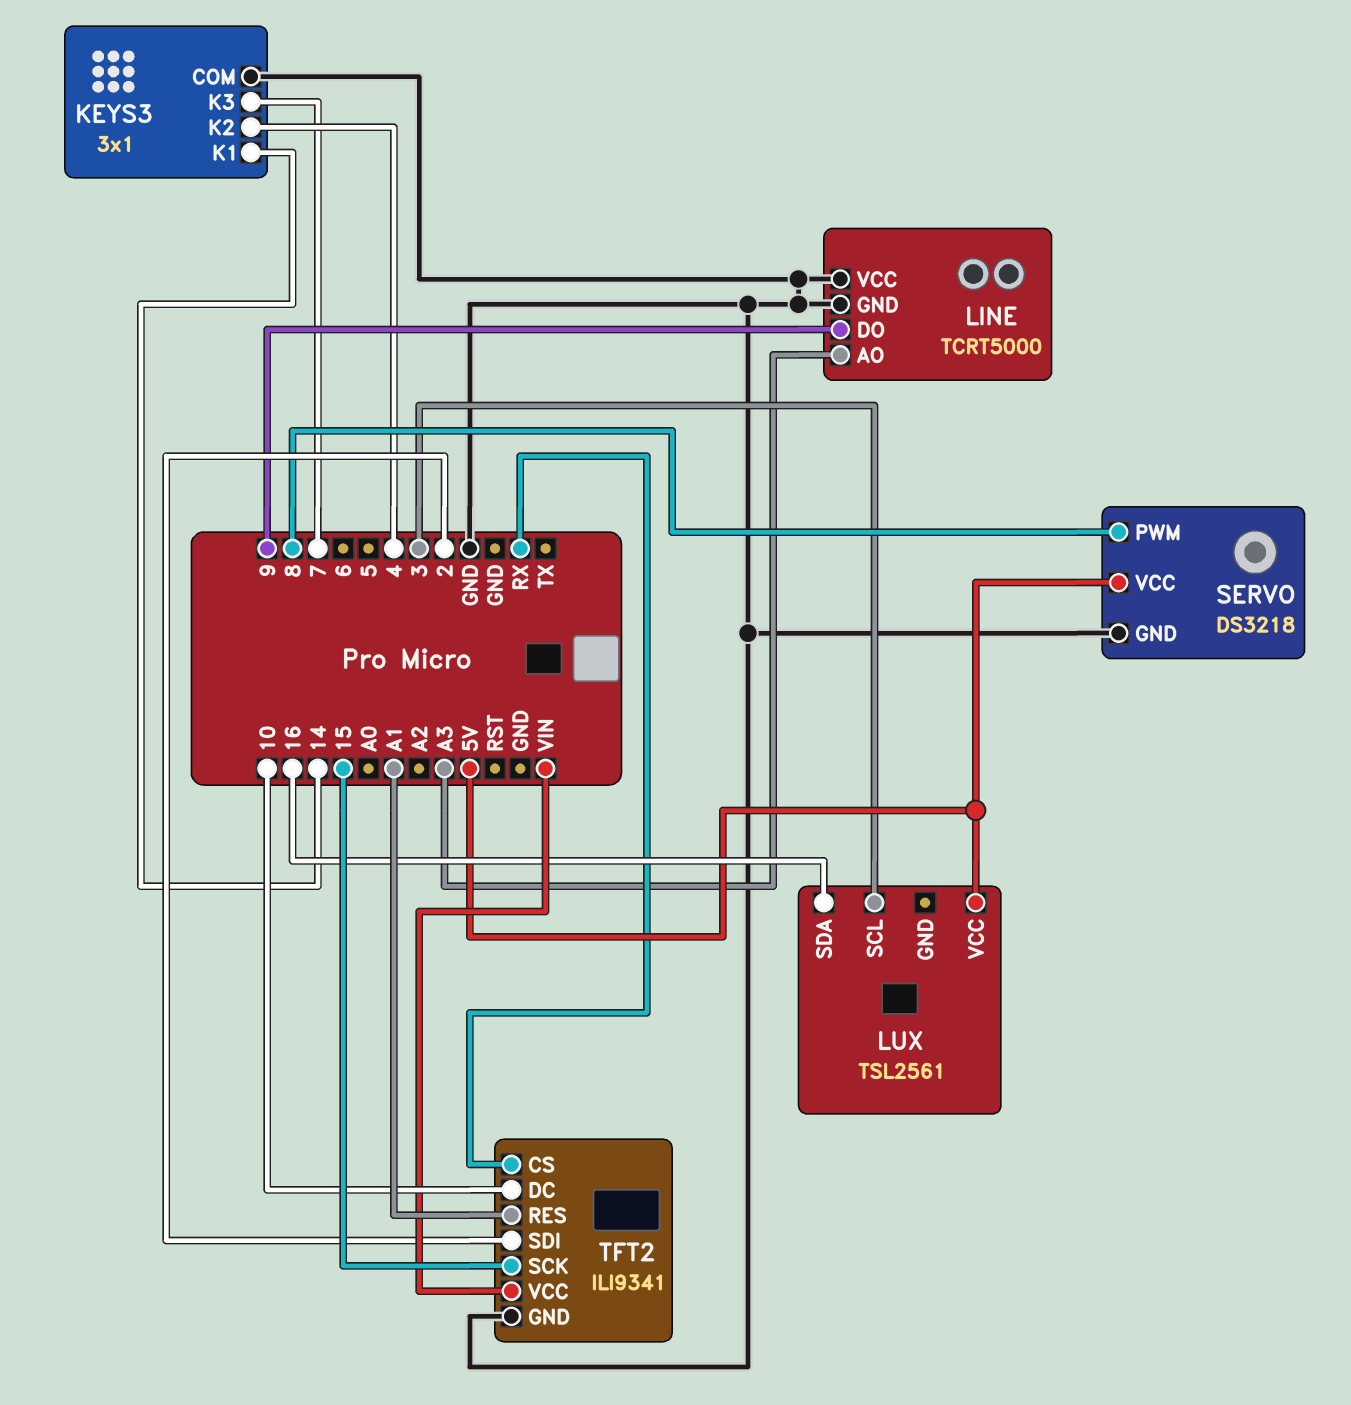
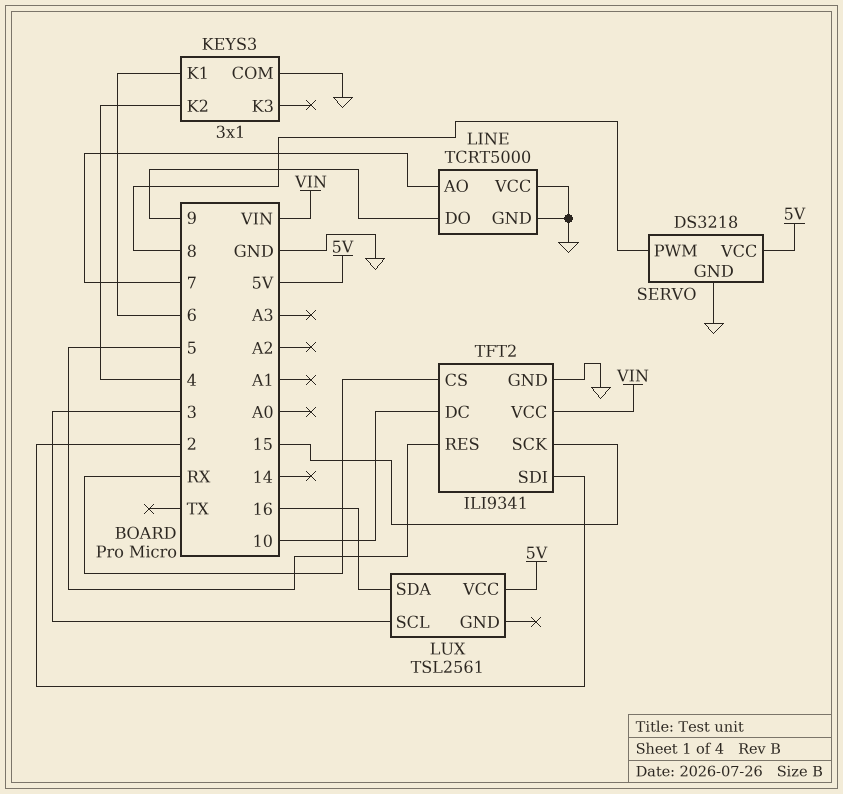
KEYS3 pin K1: 14 -> 6
KEYS3 pin K3: 7 -> none
LINE pin AO: A3 -> 7
TFT2 pin RES: A1 -> 5

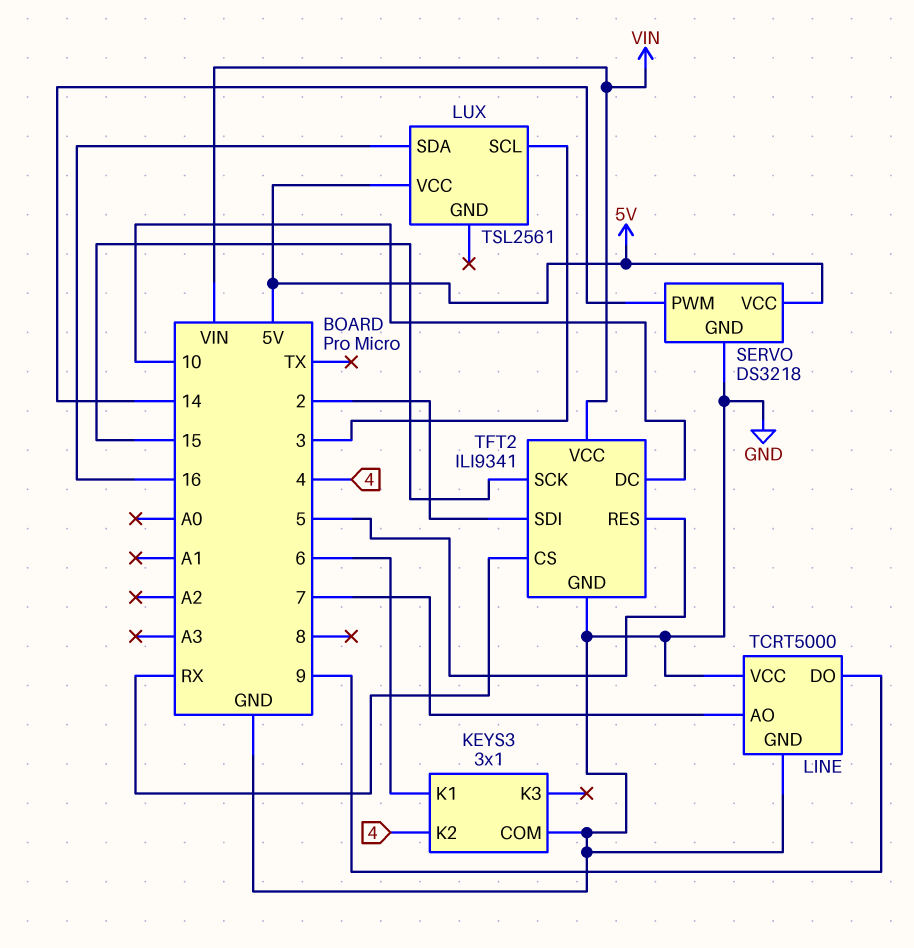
SERVO pin PWM: 8 -> 14

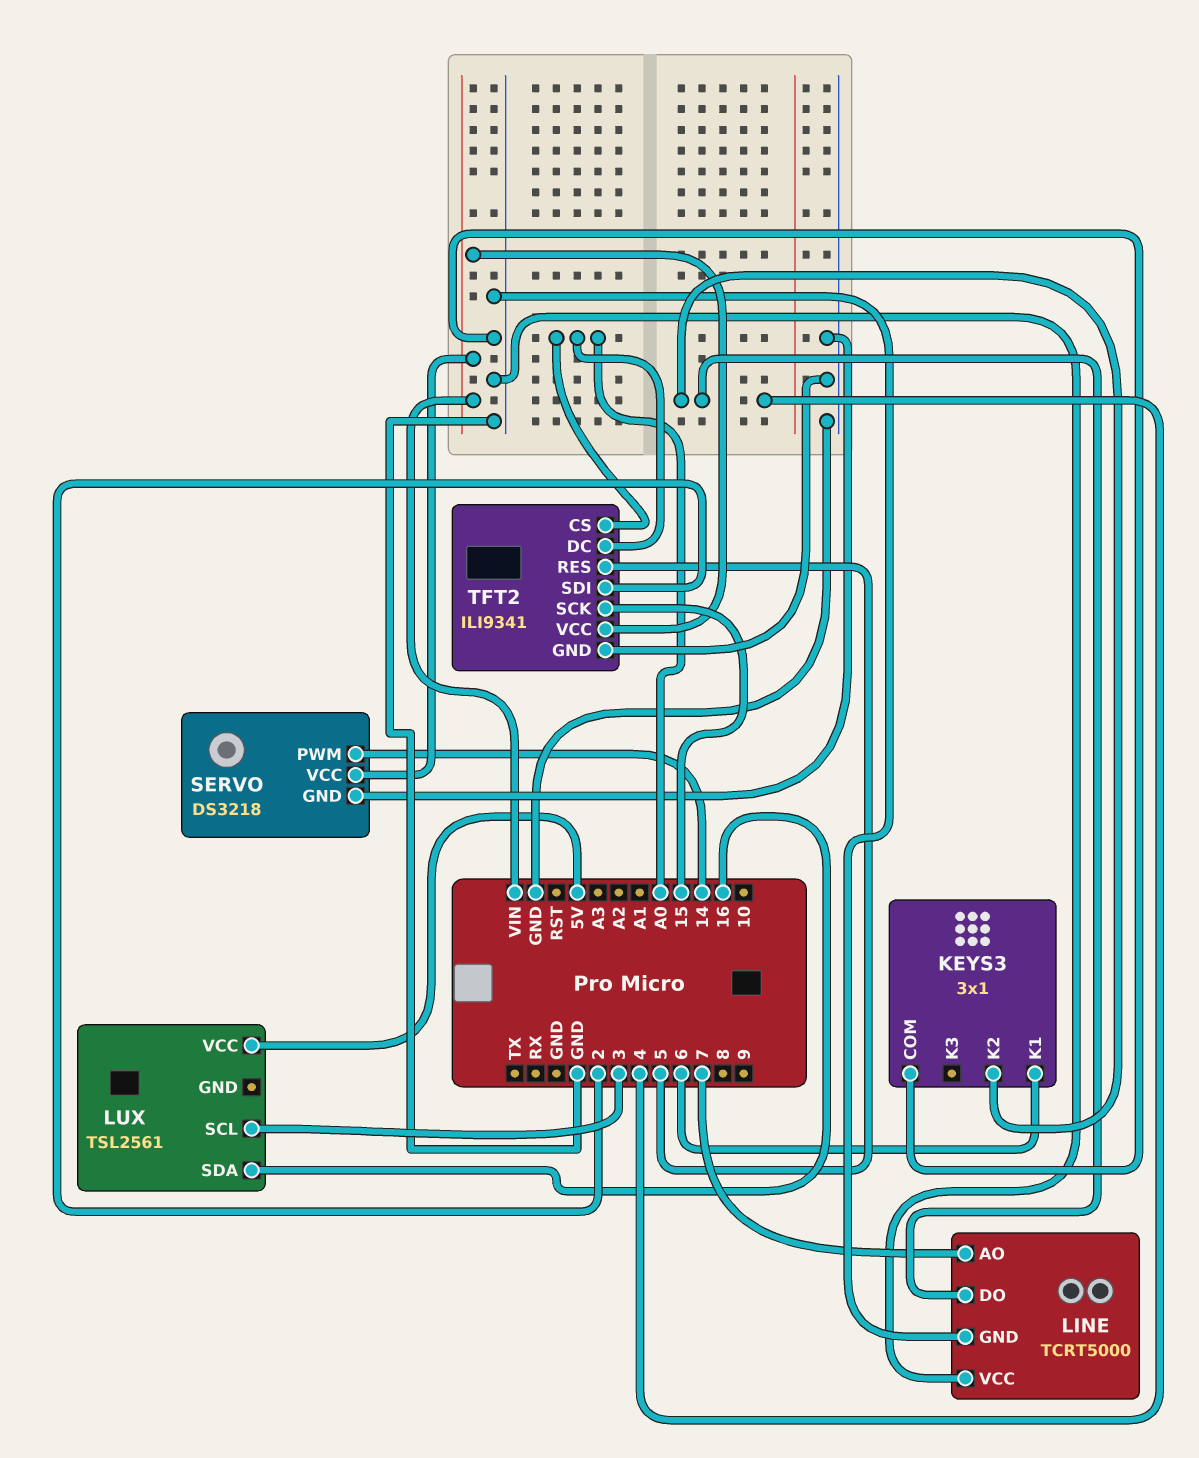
LINE pin DO: 9 -> 4
SERVO pin VCC: 5V -> VIN
TFT2 pin CS: RX -> A0
TFT2 pin DC: 10 -> A0

